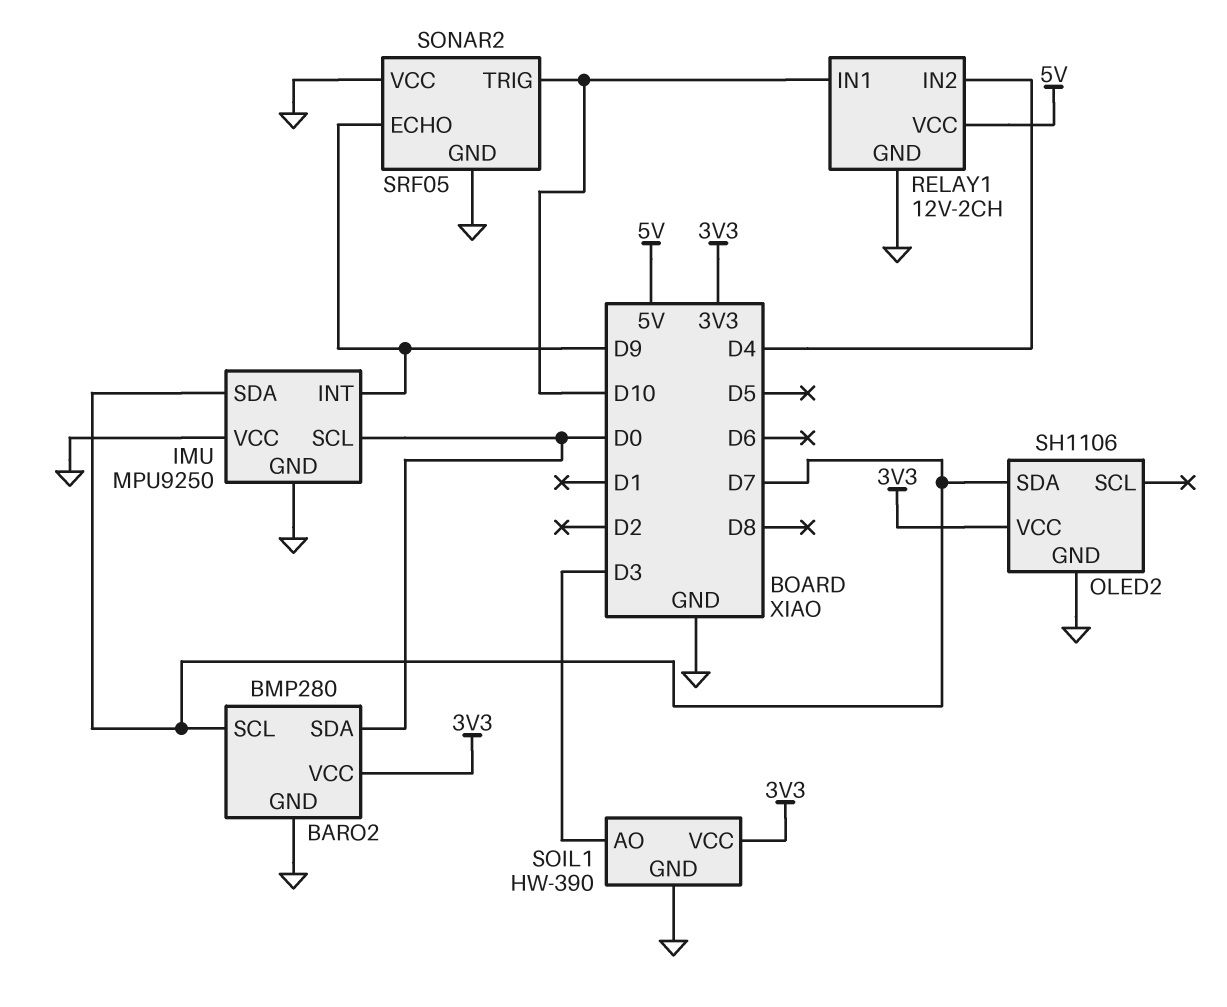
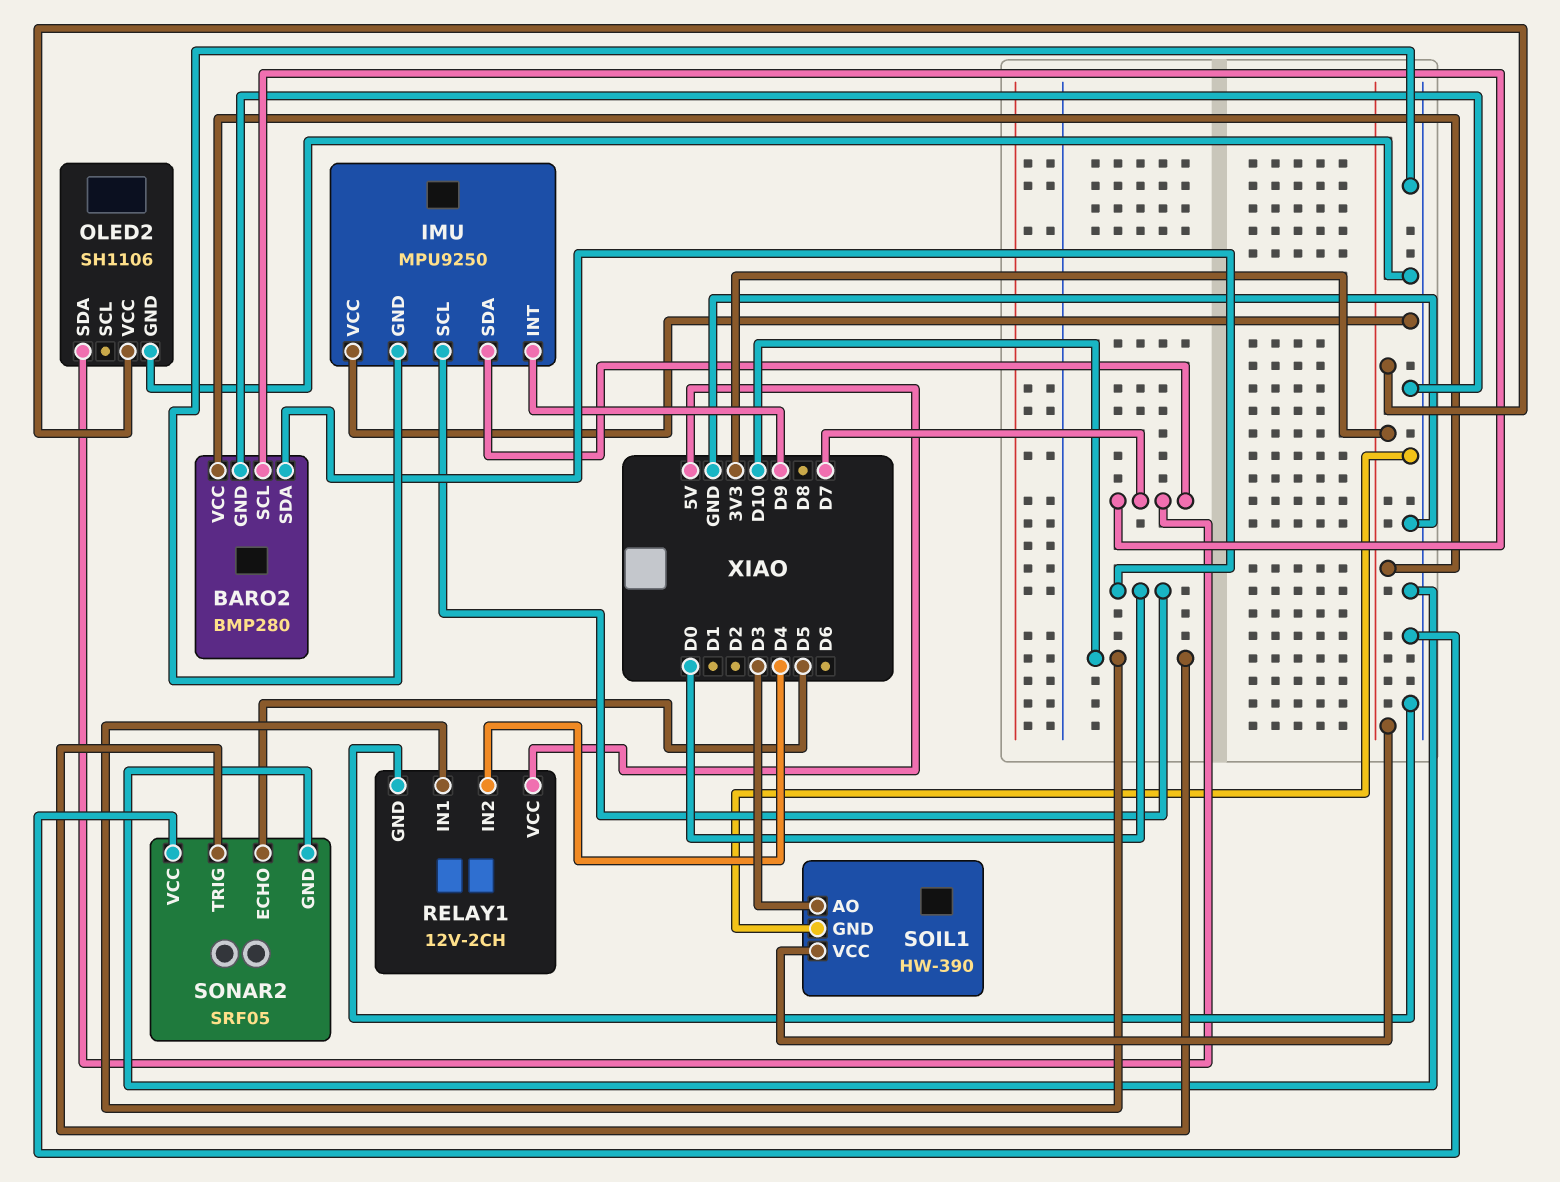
SONAR2 pin ECHO: D9 -> D5

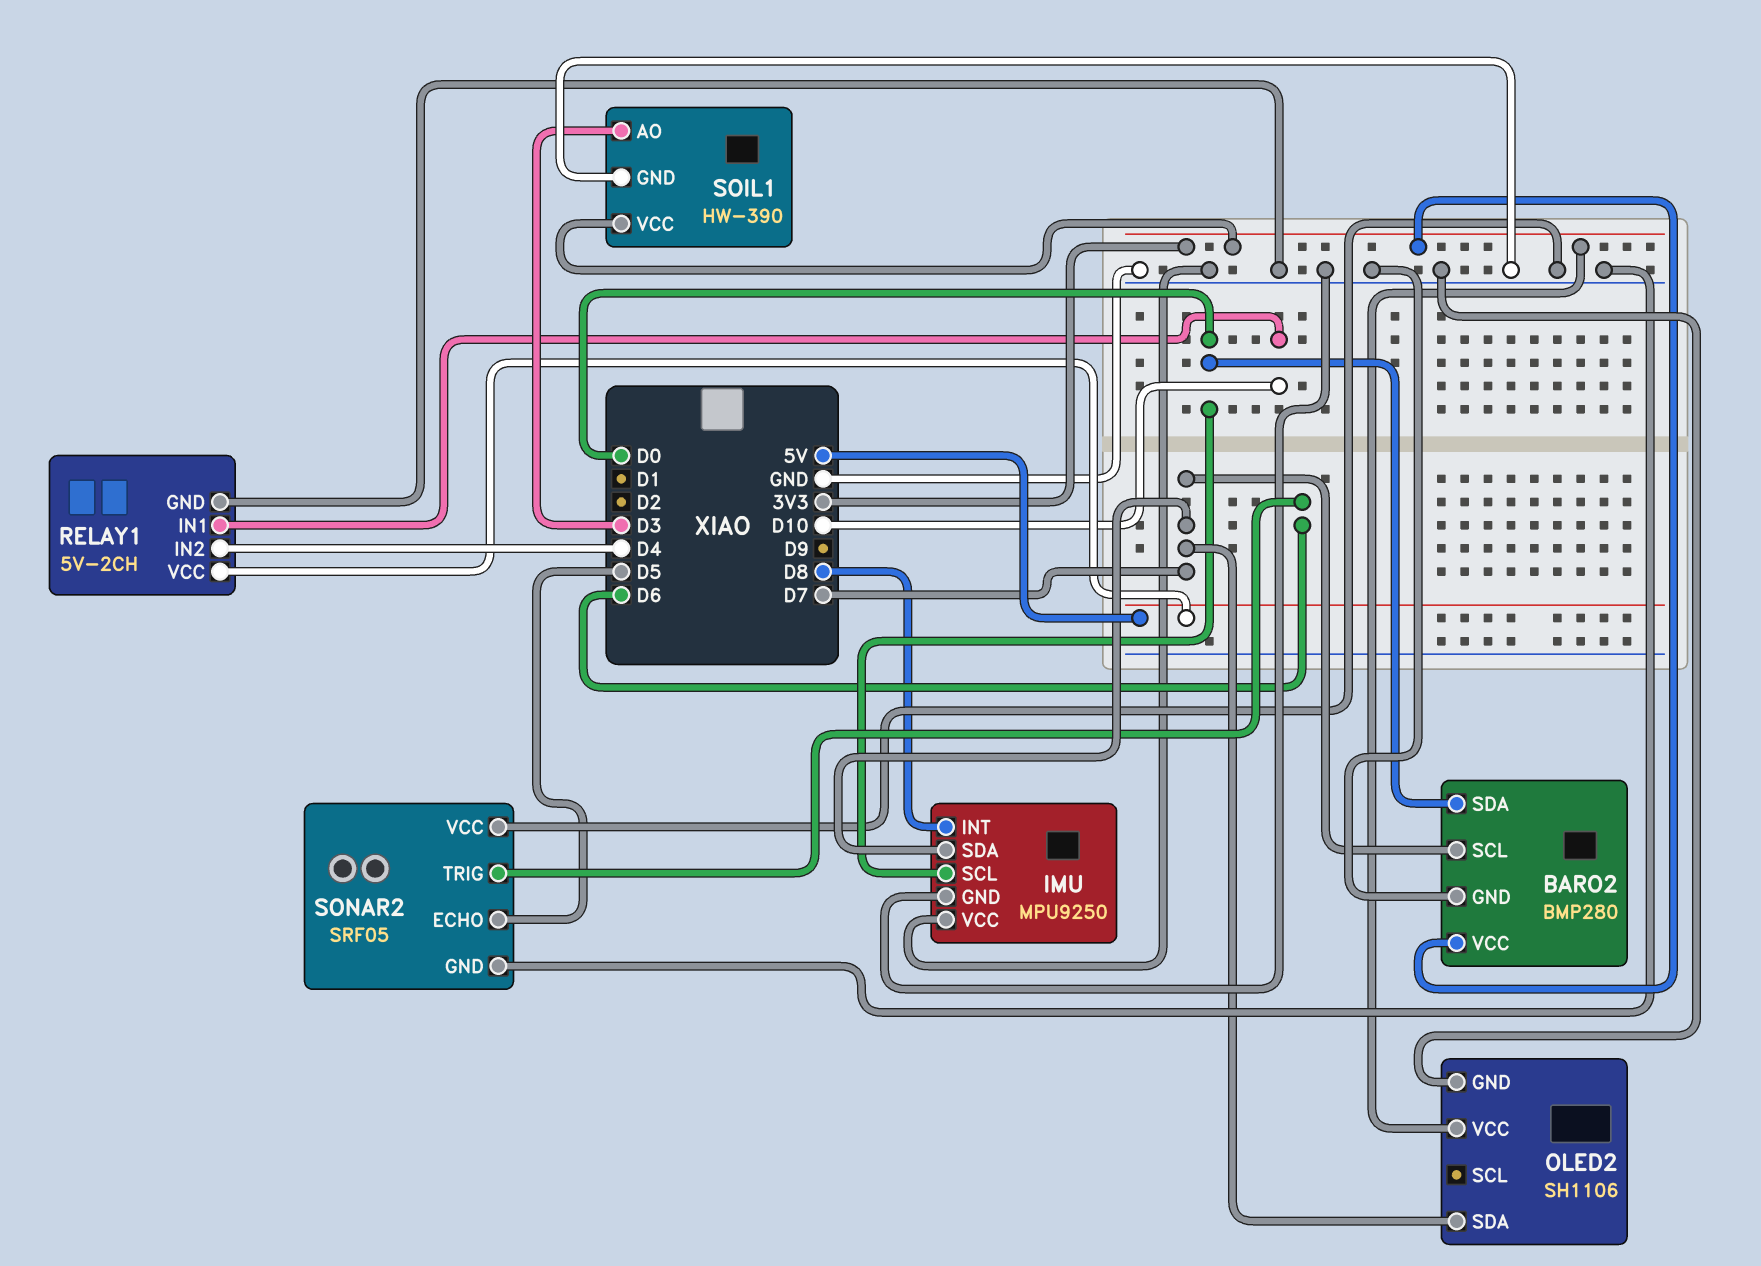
IMU pin INT: D9 -> D8
RELAY1: 12V-2CH -> 5V-2CH
SONAR2 pin TRIG: D10 -> D6

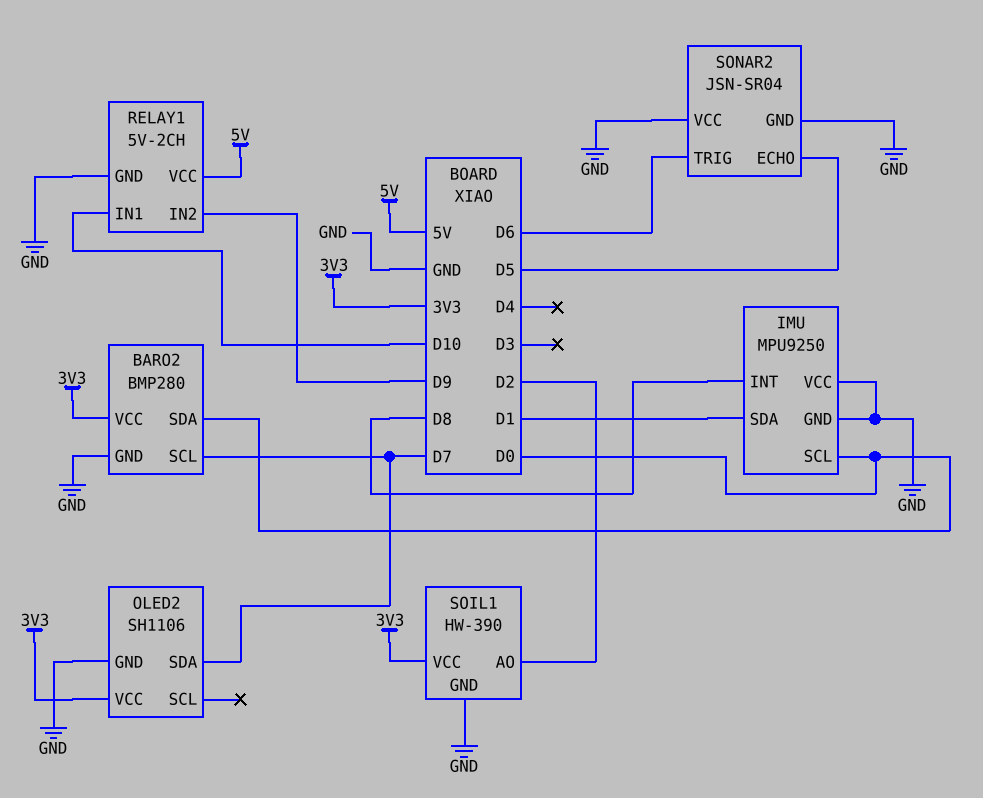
IMU pin SDA: D7 -> D1
RELAY1 pin IN2: D4 -> D9
SOIL1 pin AO: D3 -> D2
SONAR2: SRF05 -> JSN-SR04

